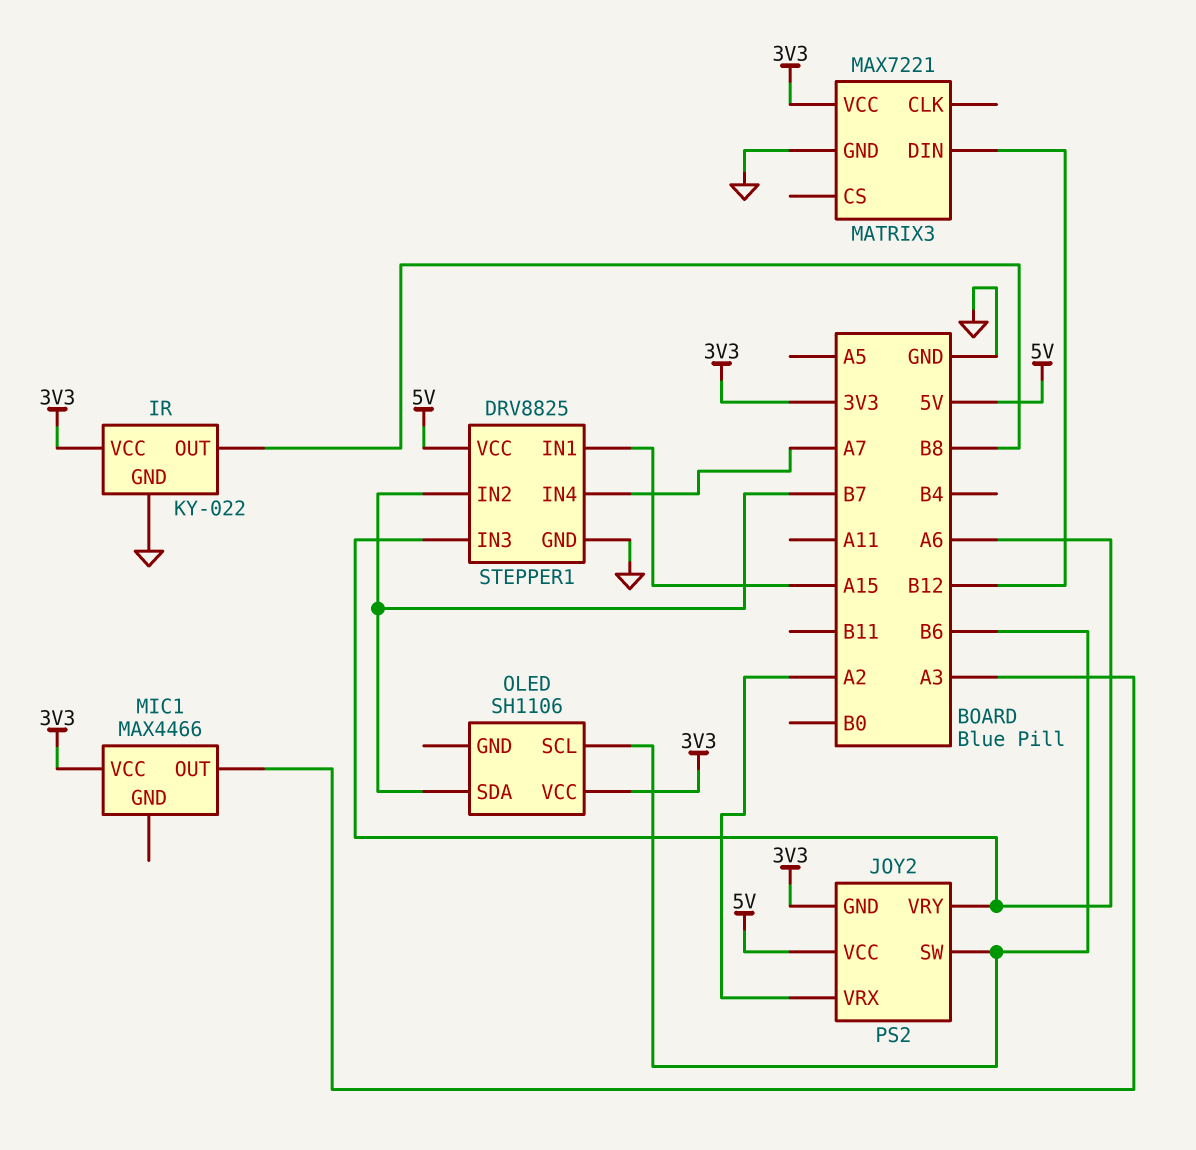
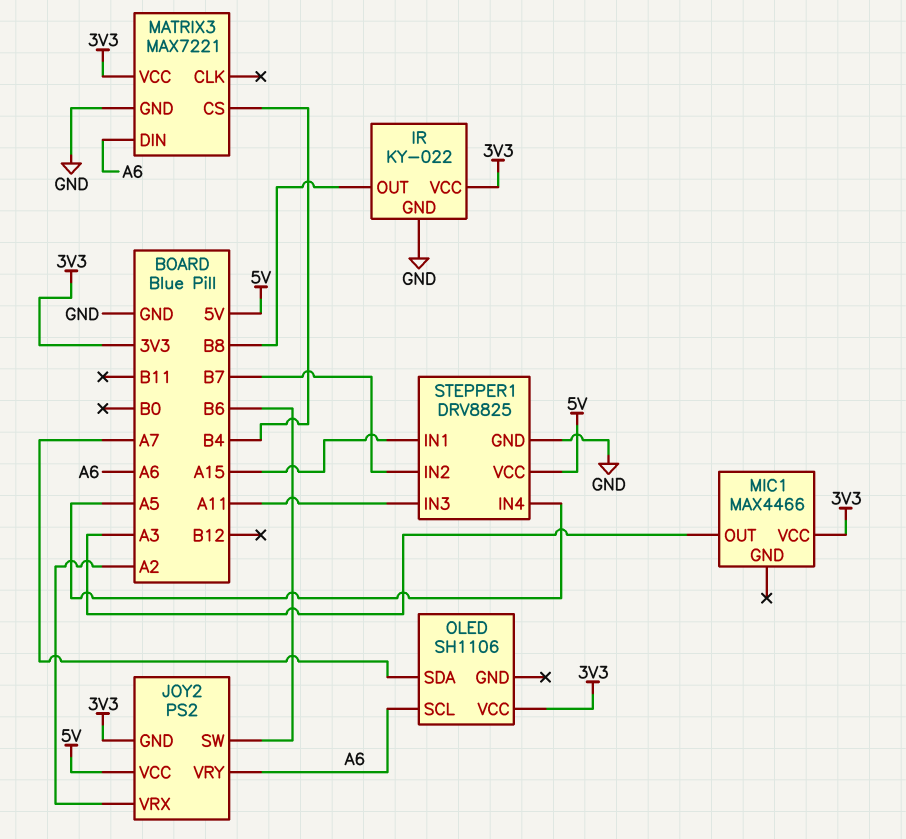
MATRIX3 pin CS: none -> B4
MATRIX3 pin DIN: B12 -> A6
OLED pin SCL: B6 -> A6
OLED pin SDA: B7 -> A7
STEPPER1 pin IN3: A6 -> A11
STEPPER1 pin IN4: A7 -> A5

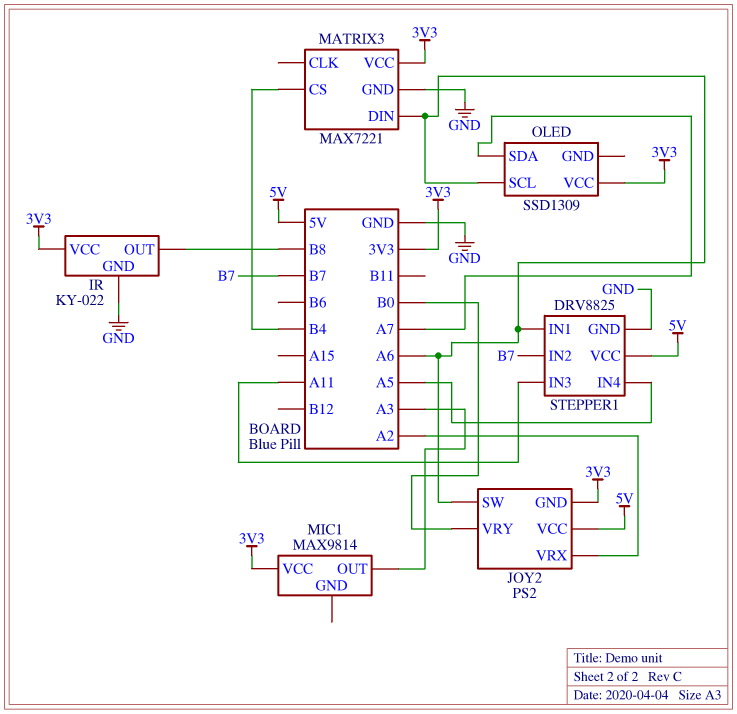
JOY2 pin SW: B6 -> A6
JOY2 pin VRY: A6 -> B0
MIC1: MAX4466 -> MAX9814
OLED: SH1106 -> SSD1309
STEPPER1 pin IN1: A15 -> A6

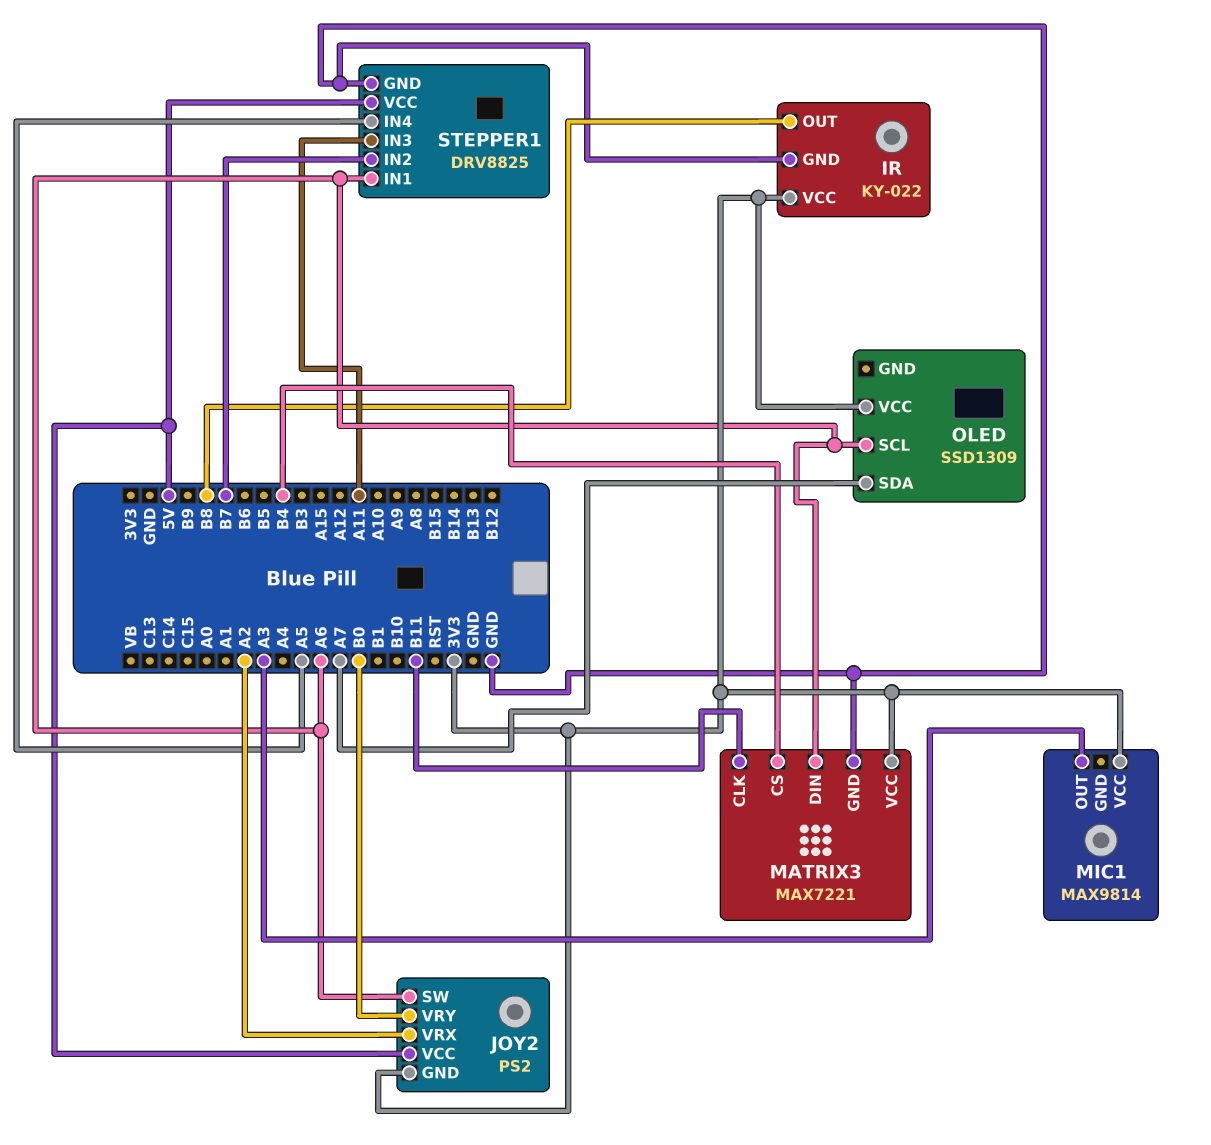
MATRIX3 pin CLK: none -> B11

